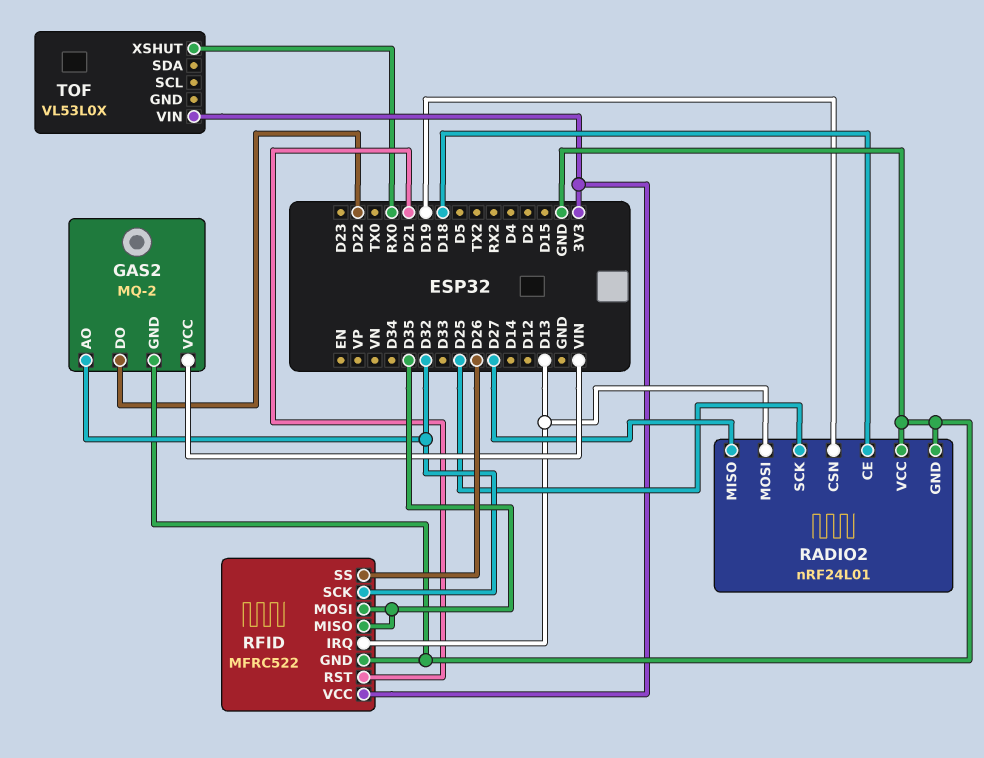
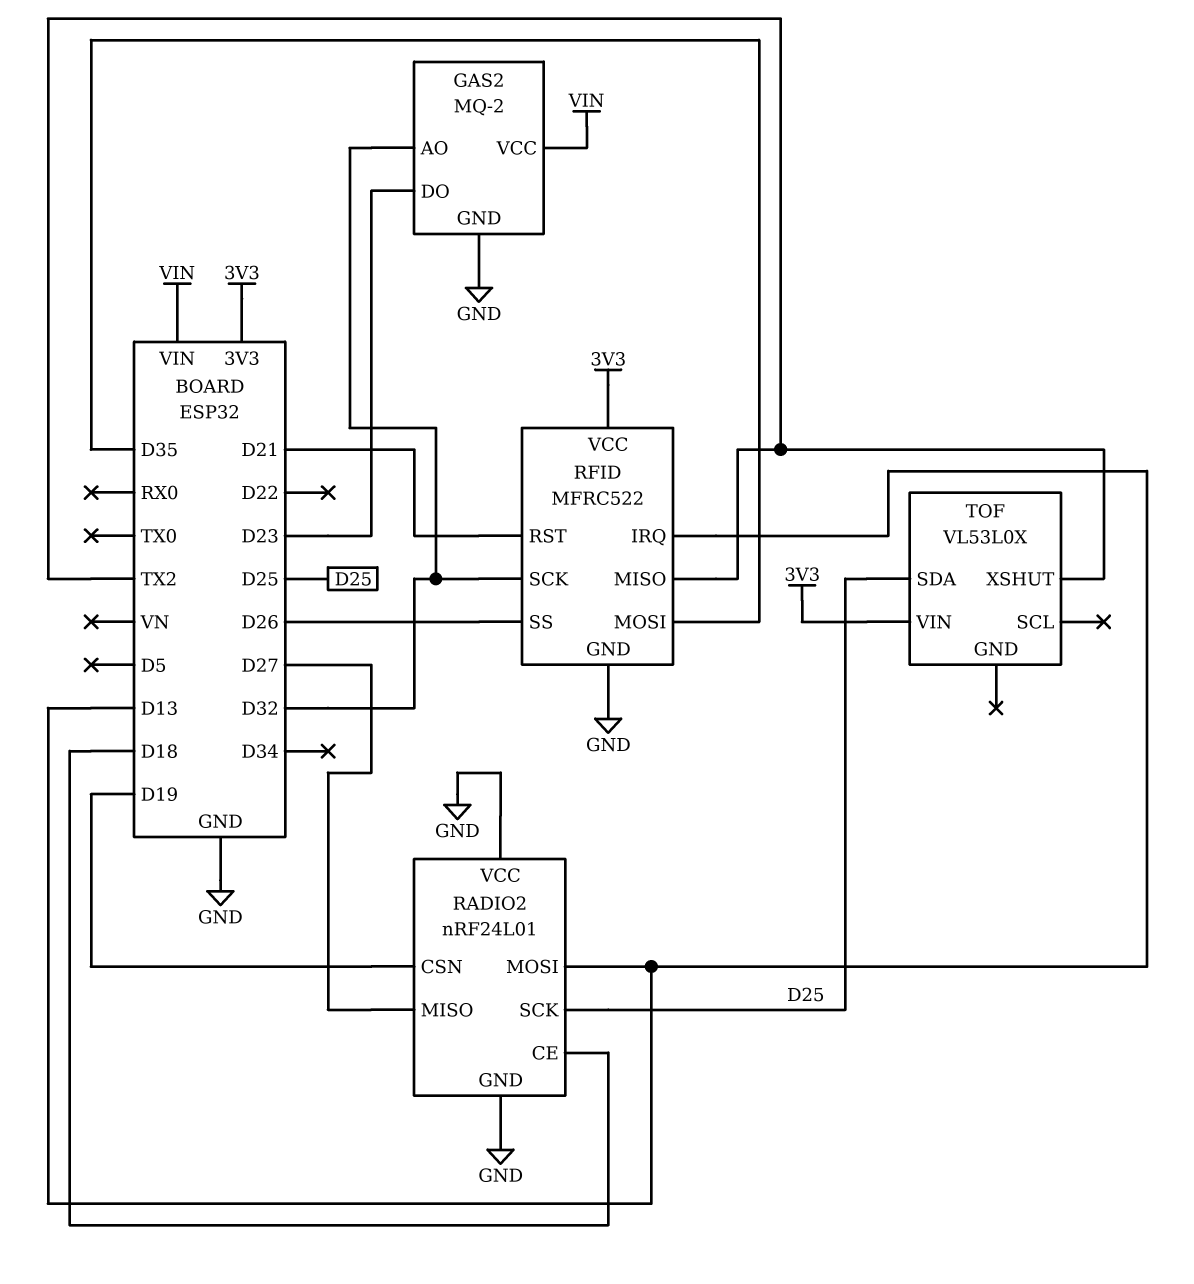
GAS2 pin DO: D22 -> D23
RFID pin MISO: D35 -> TX2
TOF pin SDA: none -> D25
TOF pin XSHUT: RX0 -> TX2

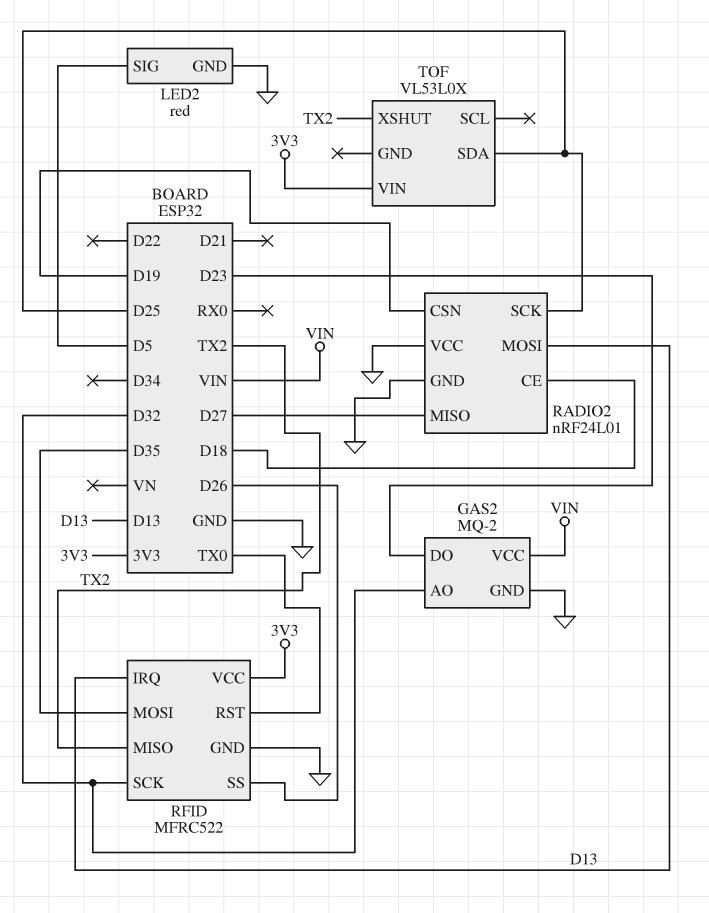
LED2: none -> red
LED2 pin GND: none -> GND
LED2 pin SIG: none -> D5
RFID pin RST: D21 -> TX0

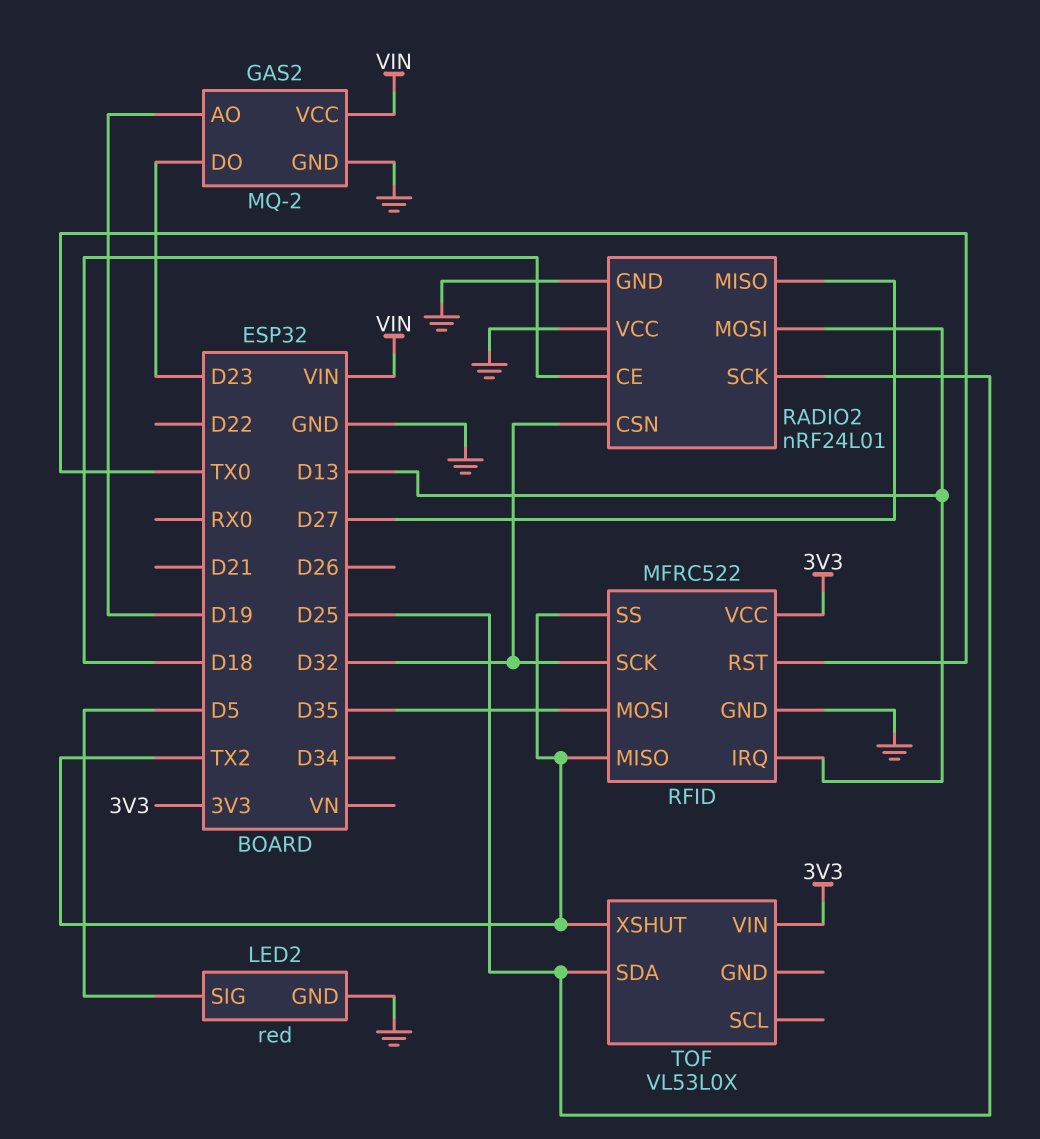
GAS2 pin AO: D32 -> D19
RADIO2 pin CSN: D19 -> D32
RFID pin SS: D26 -> TX2

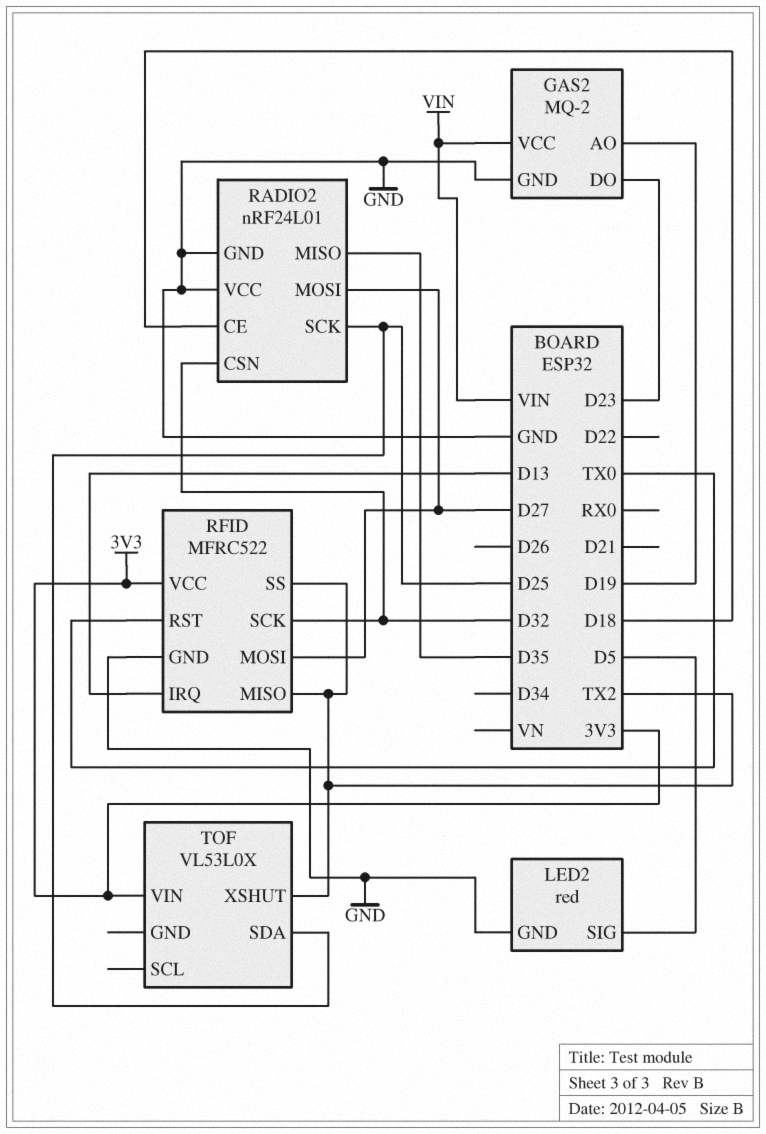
RADIO2 pin MISO: D27 -> D35
RADIO2 pin MOSI: D13 -> D27
RFID pin MOSI: D35 -> D27

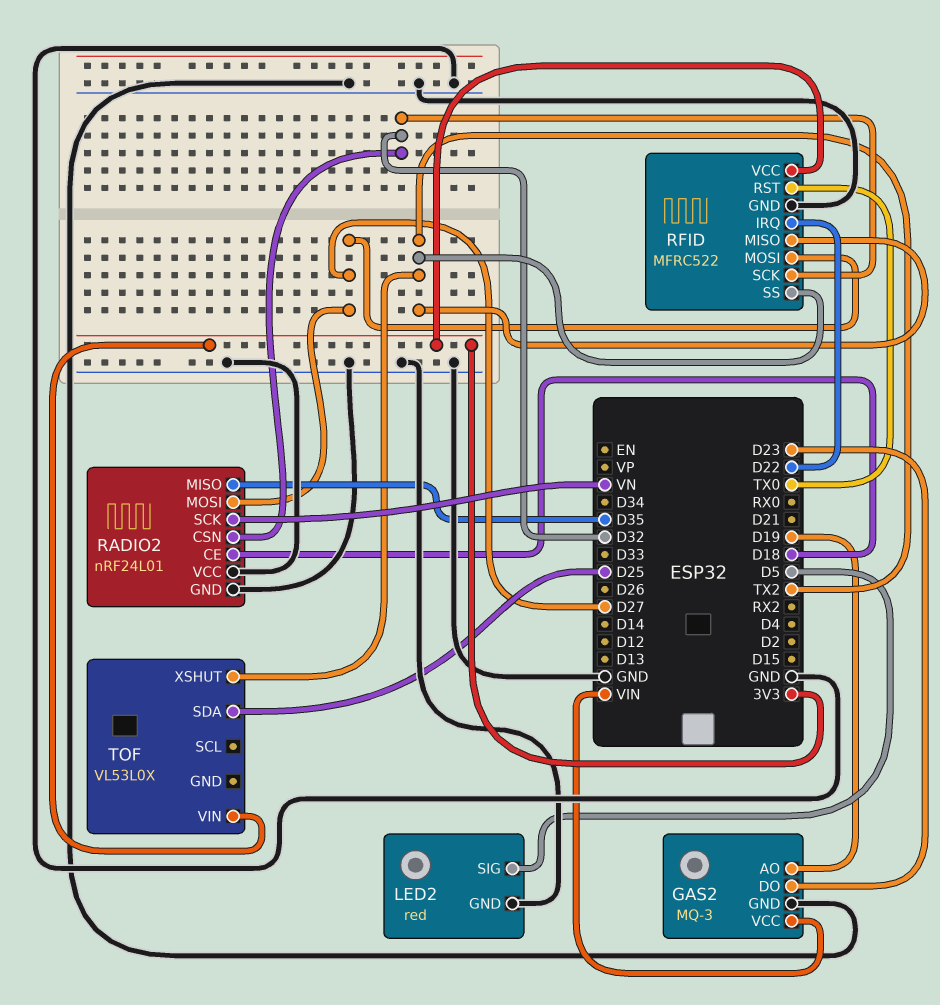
GAS2: MQ-2 -> MQ-3
RADIO2 pin SCK: D25 -> VN
RFID pin IRQ: D13 -> D22

